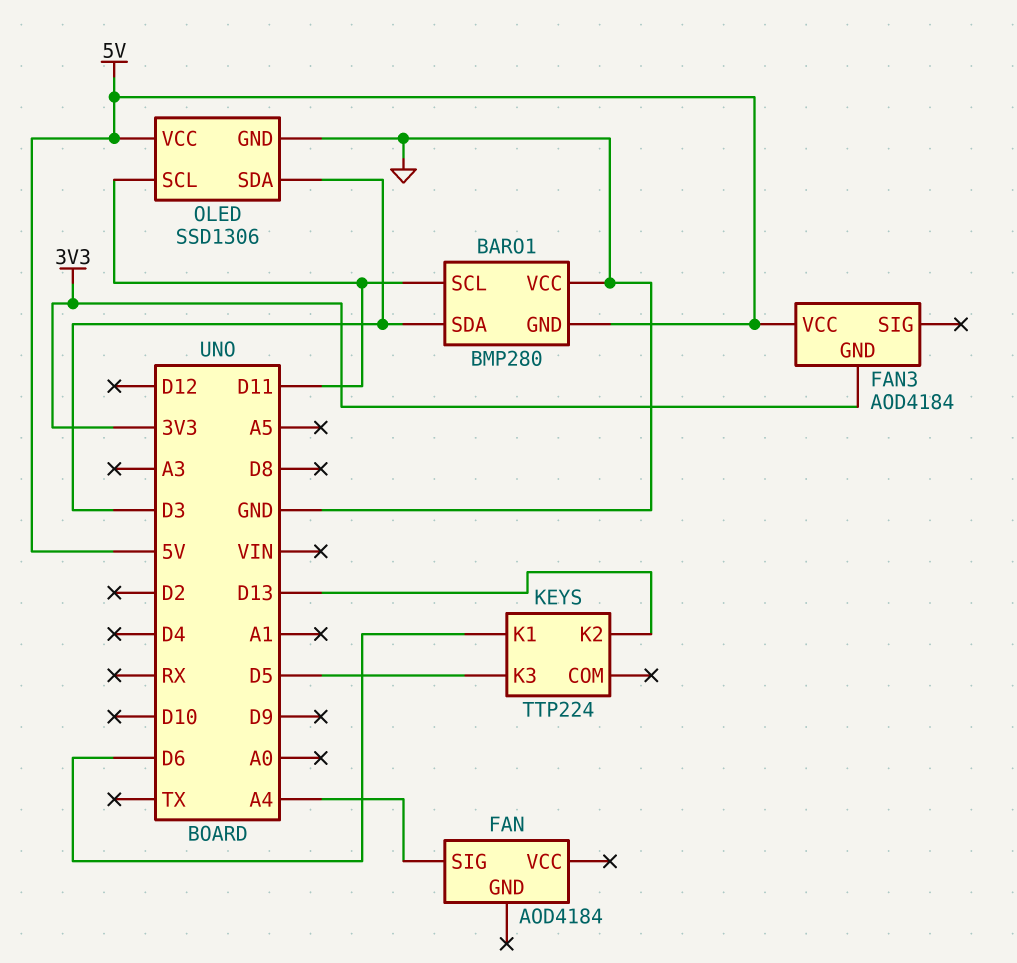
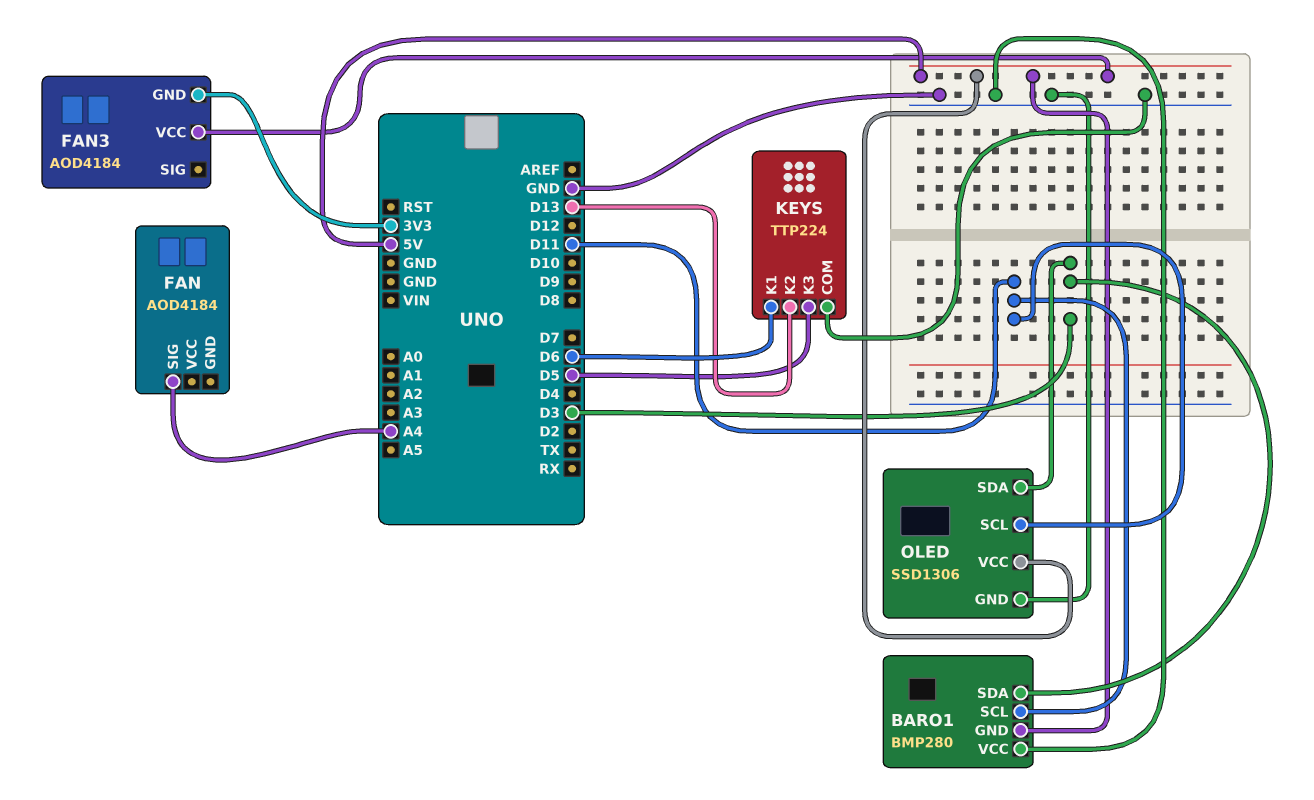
KEYS pin COM: none -> GND

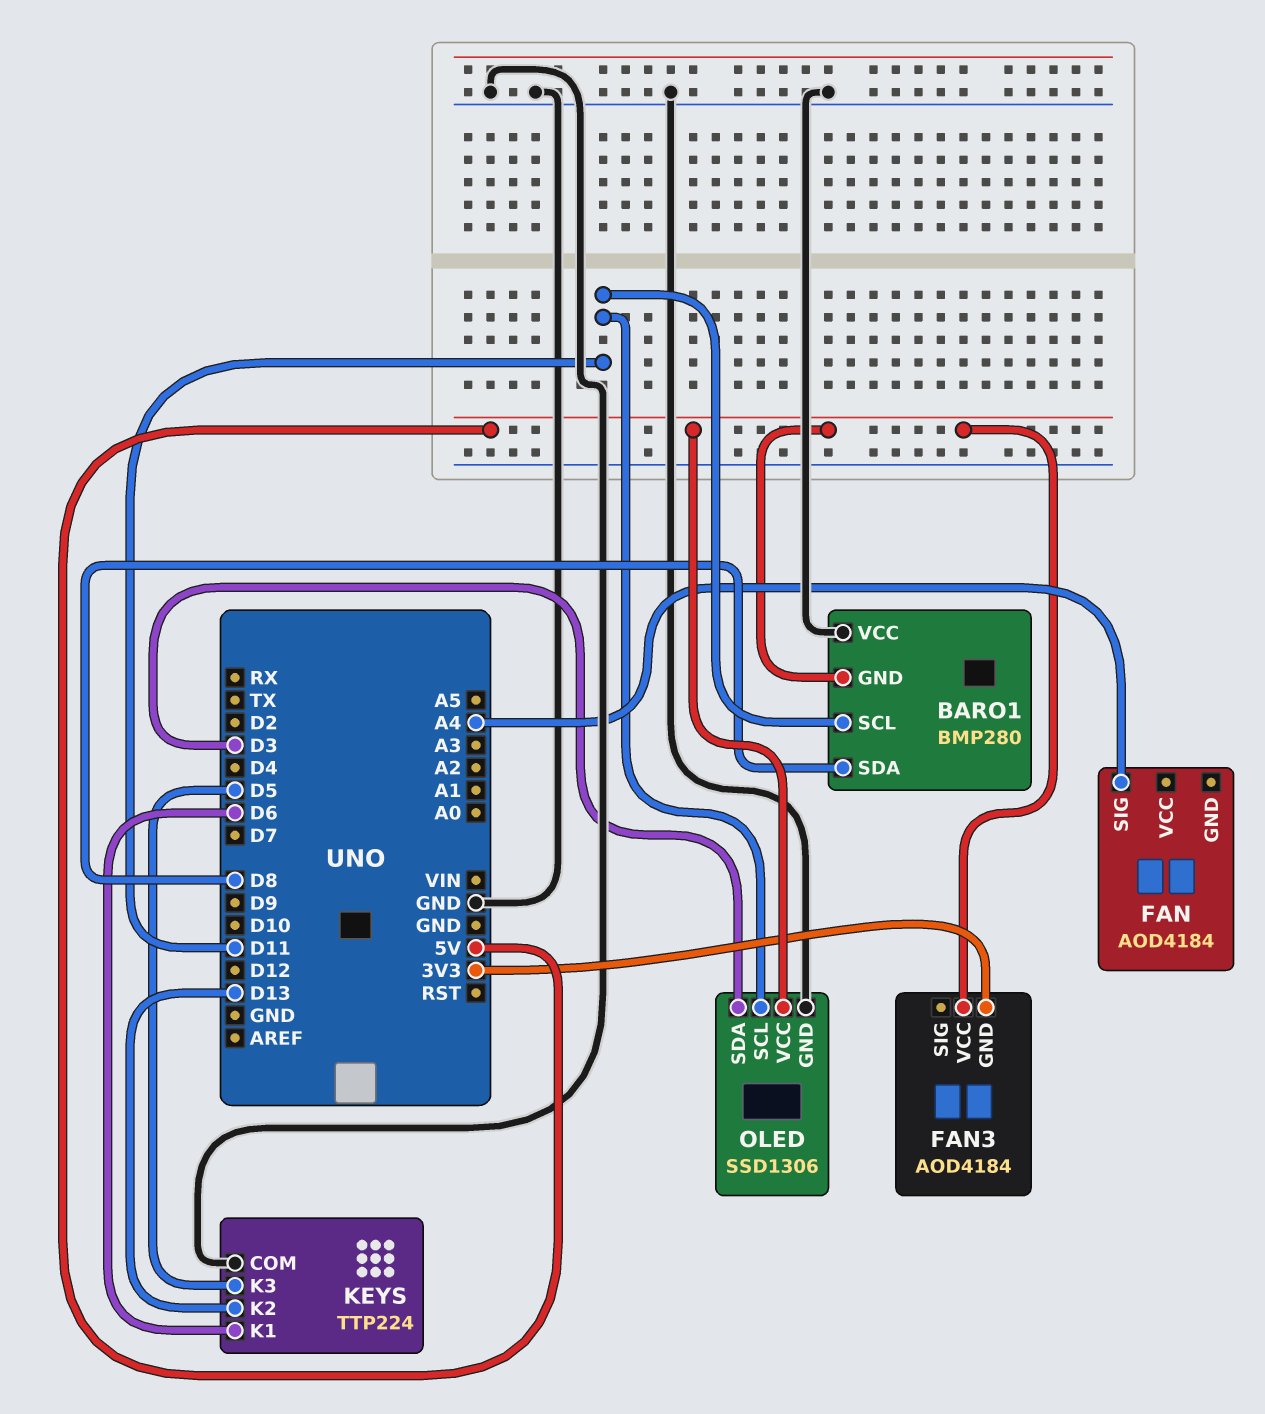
BARO1 pin SDA: D3 -> D8

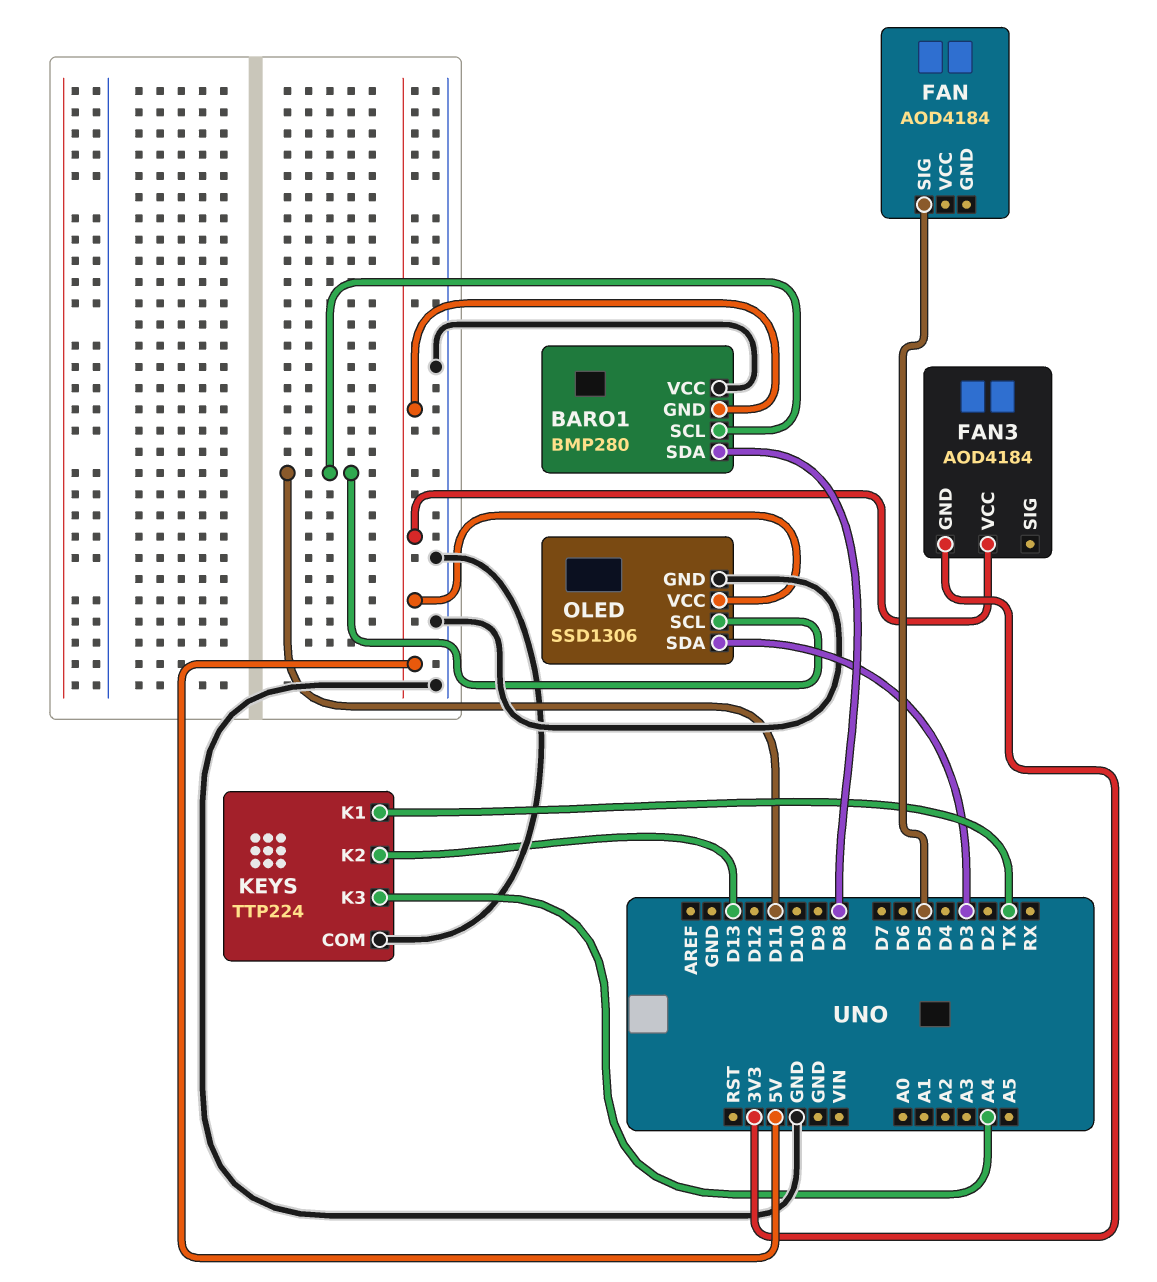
FAN pin SIG: A4 -> D5
KEYS pin K1: D6 -> TX
KEYS pin K3: D5 -> A4

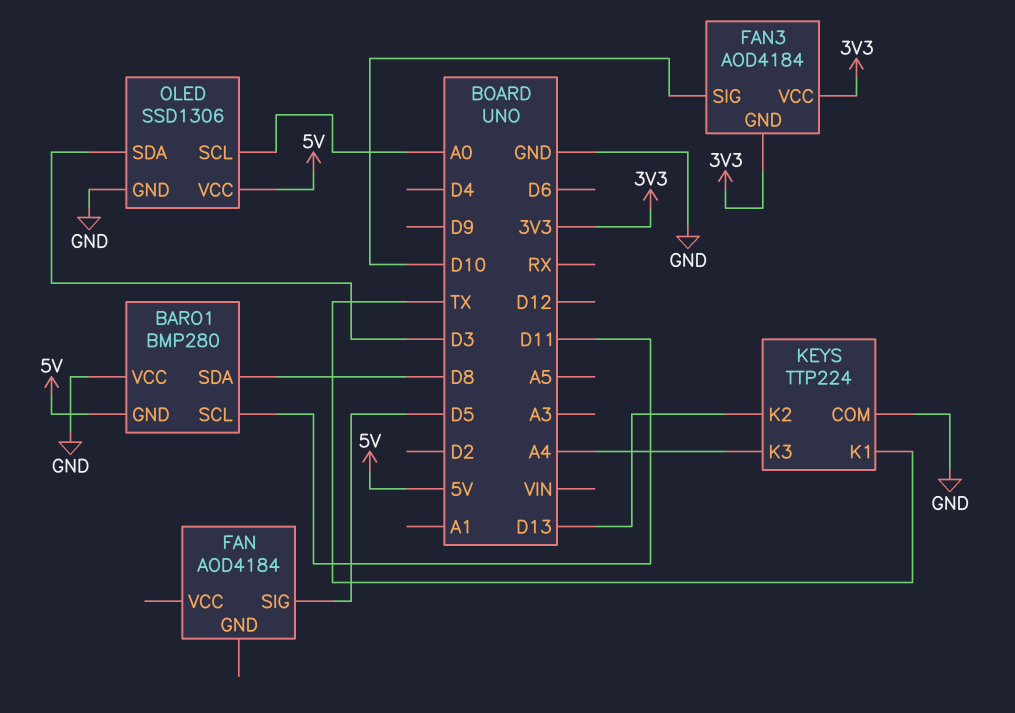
FAN3 pin SIG: none -> D10
FAN3 pin VCC: 5V -> 3V3
OLED pin SCL: D11 -> A0

